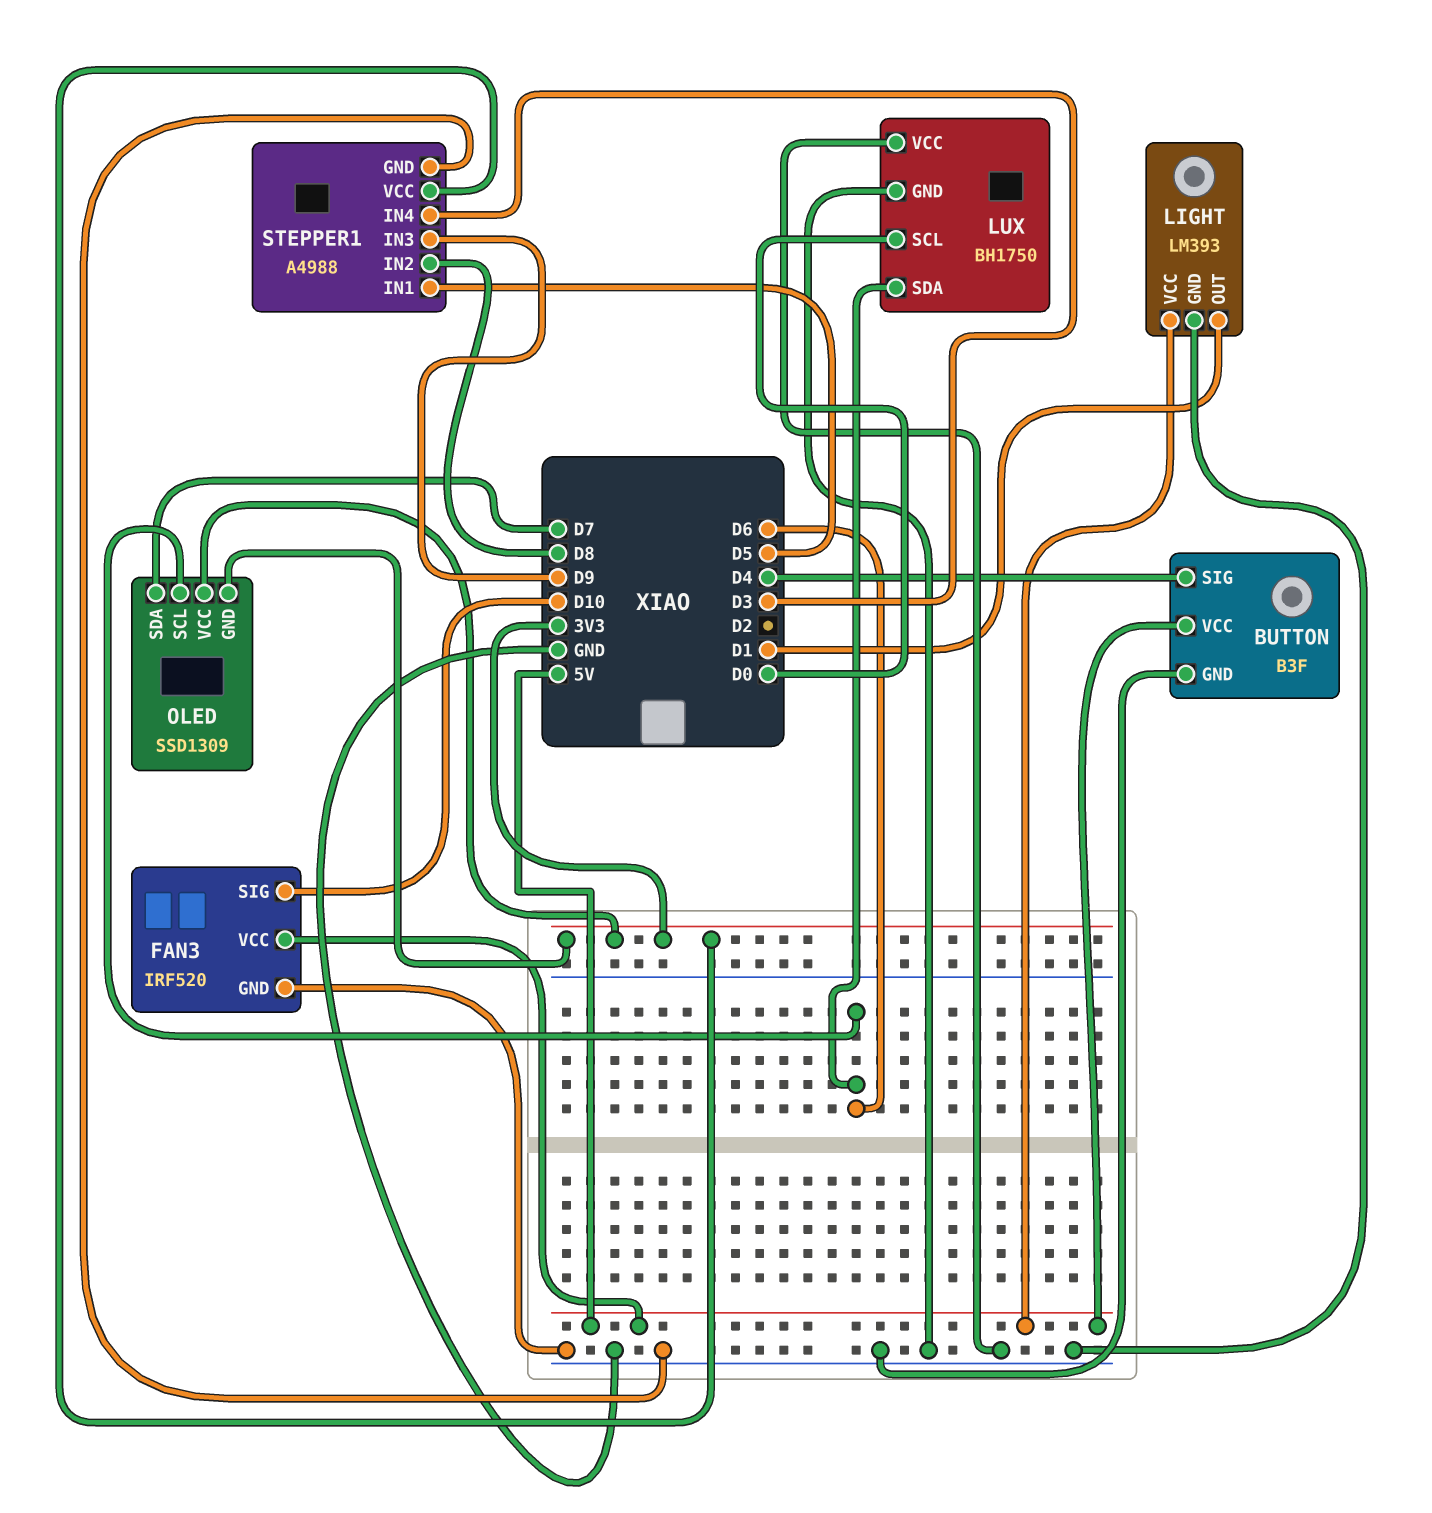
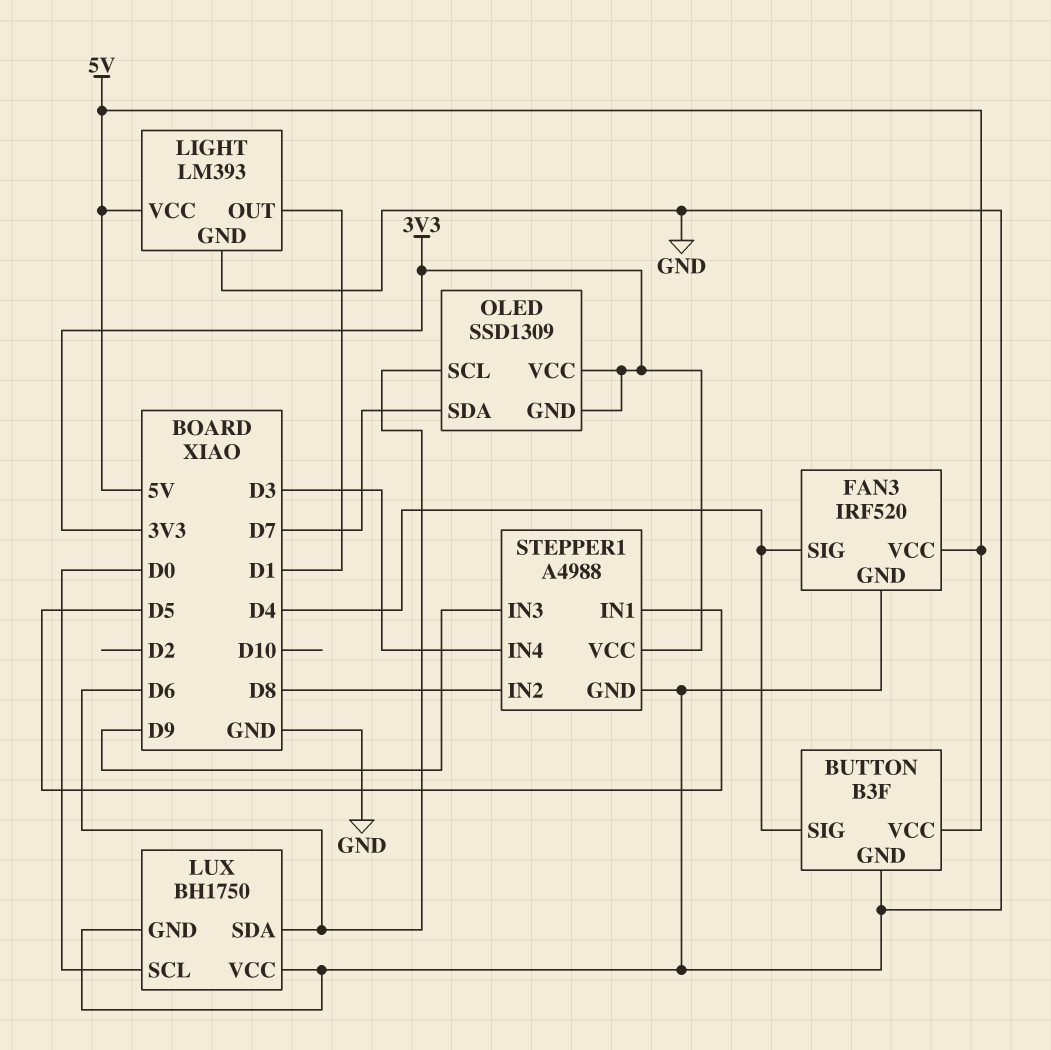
FAN3 pin SIG: D10 -> D4

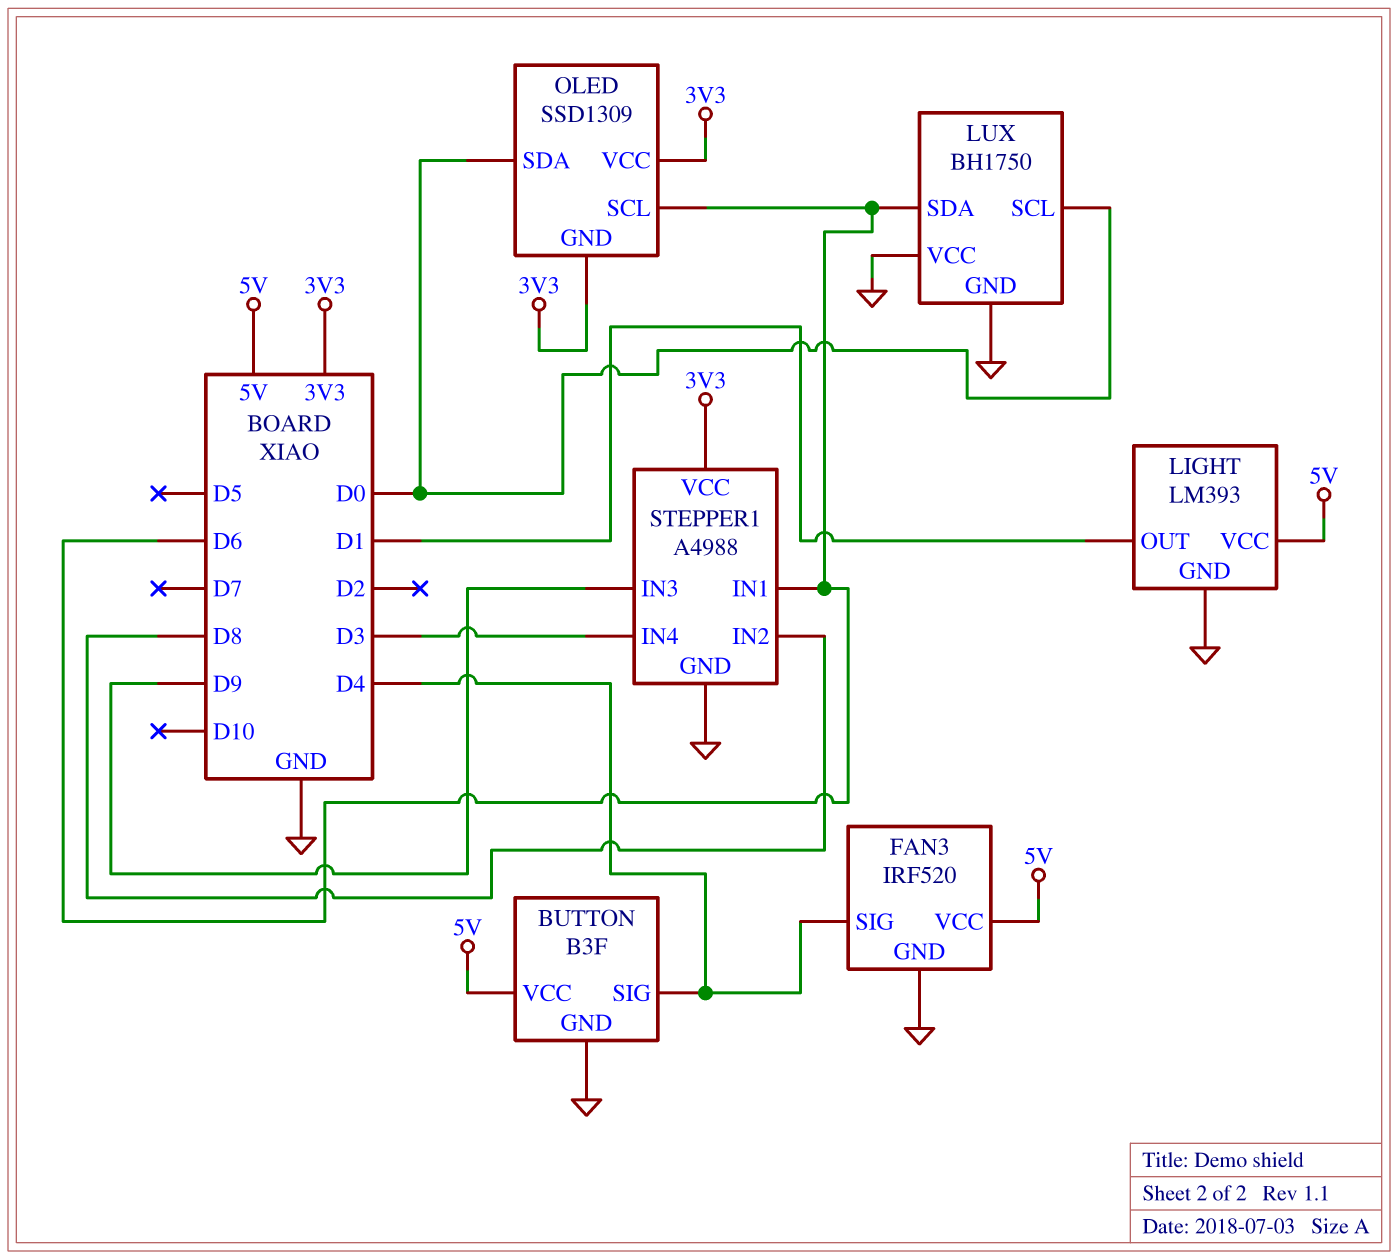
OLED pin SDA: D7 -> D0
STEPPER1 pin IN1: D5 -> D6

